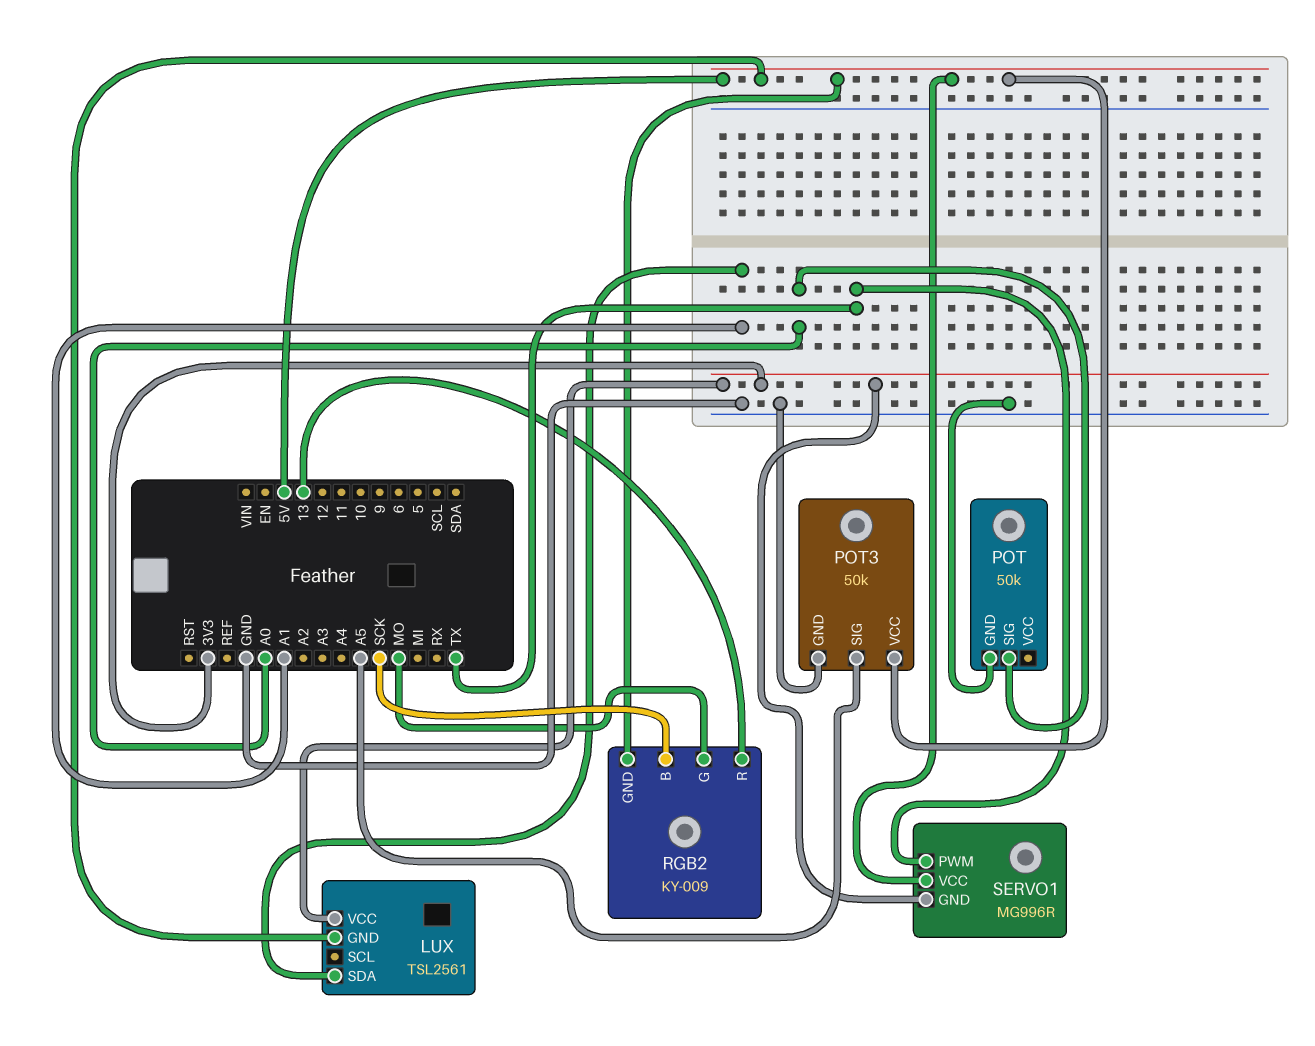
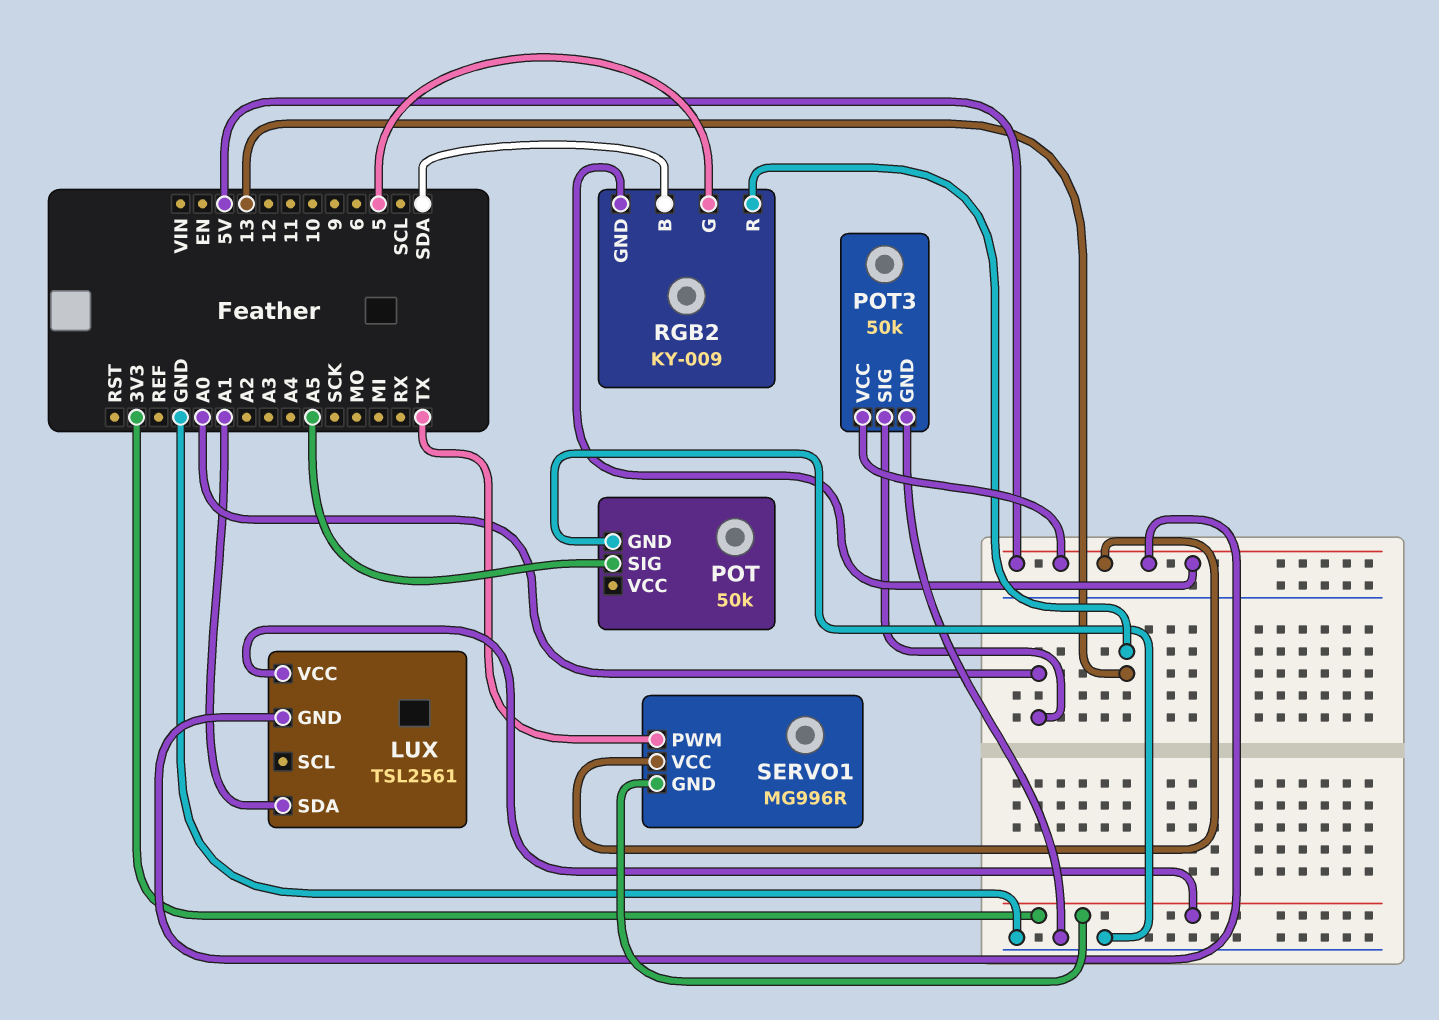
POT pin SIG: A0 -> A5
POT3 pin SIG: A5 -> A0
RGB2 pin B: SCK -> SDA
RGB2 pin G: MO -> 5

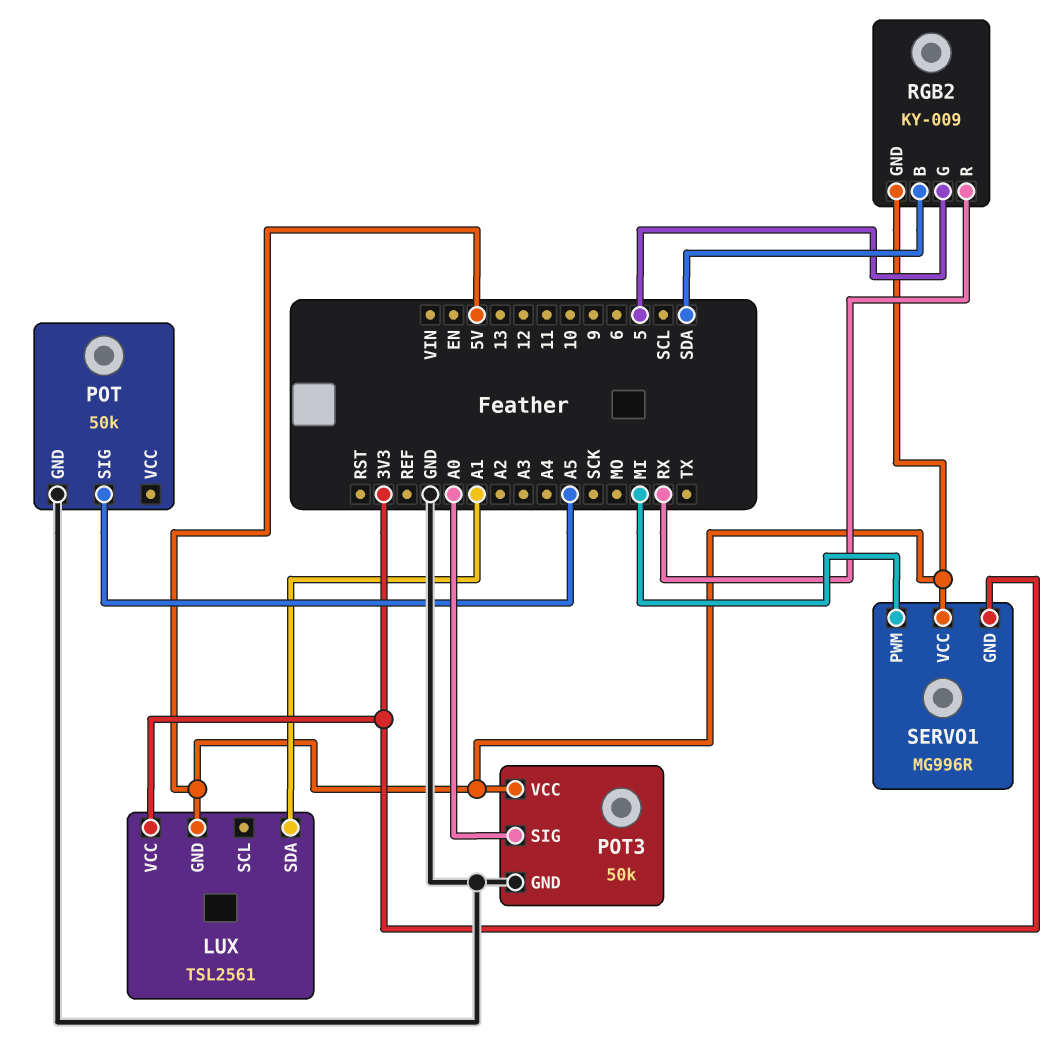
RGB2 pin R: 13 -> RX
SERVO1 pin PWM: TX -> MI

